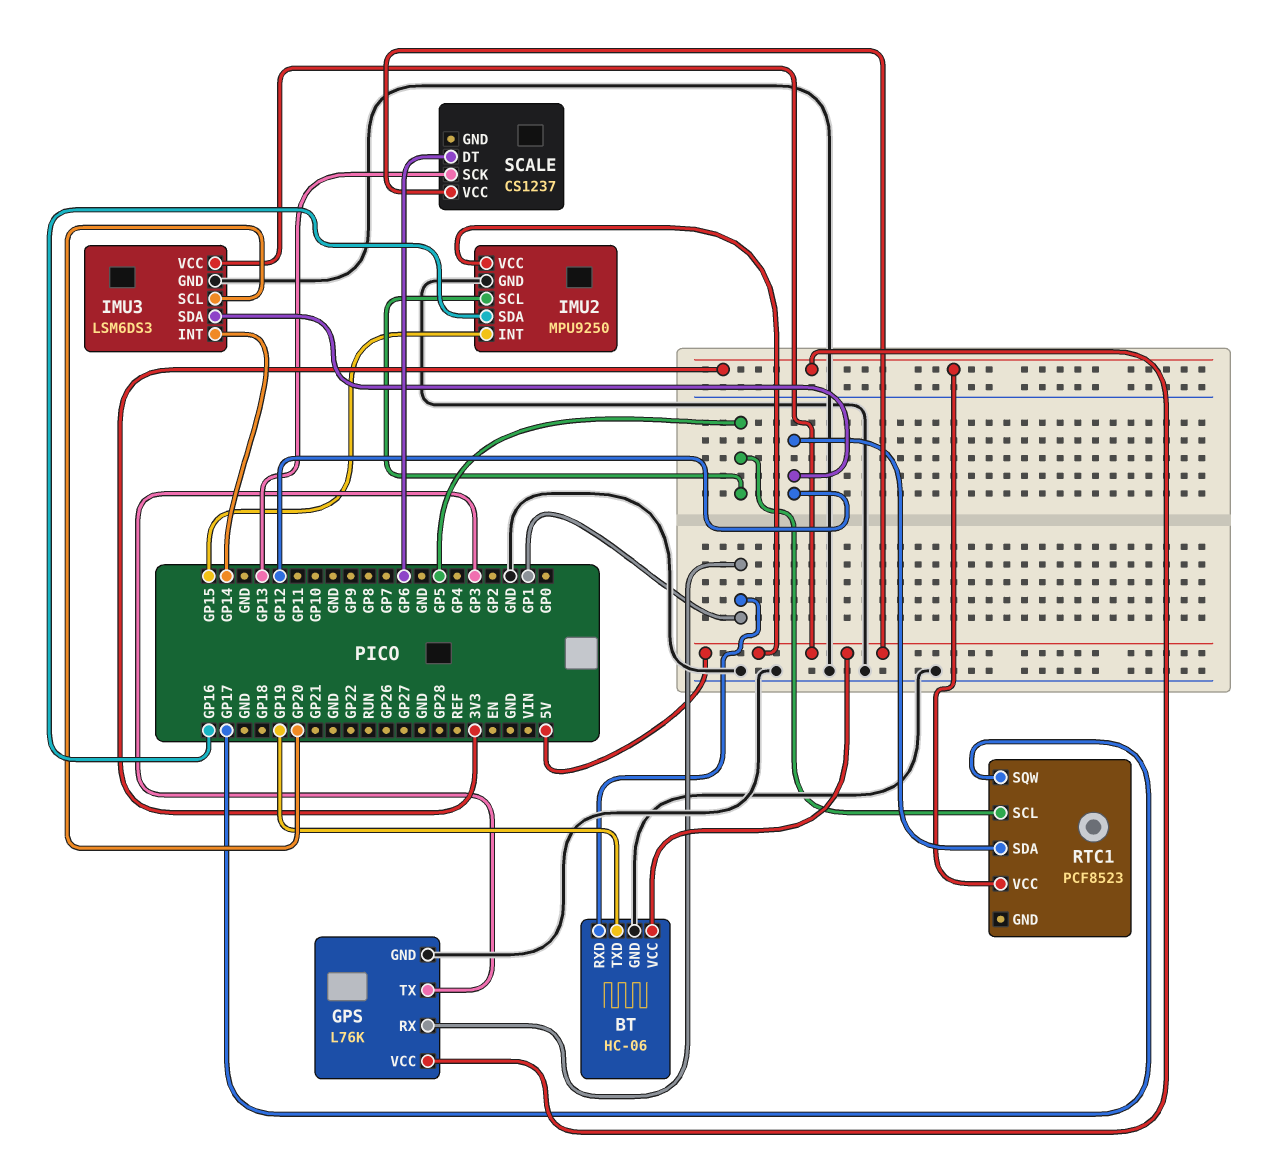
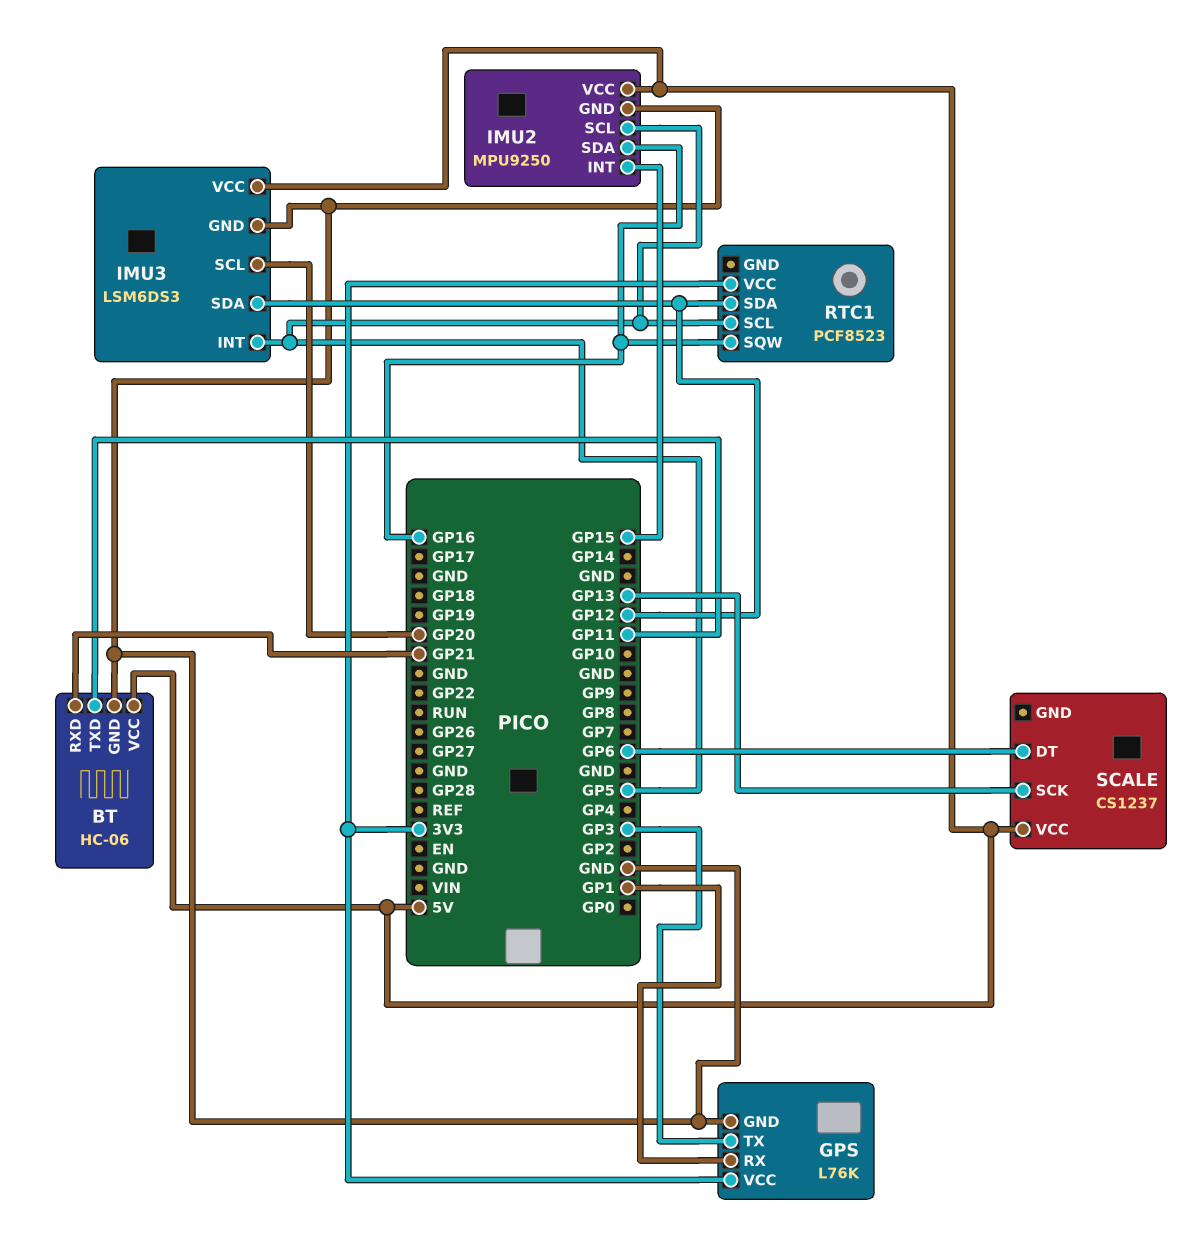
BT pin RXD: GP1 -> GP21
BT pin TXD: GP19 -> GP11
IMU3 pin INT: GP14 -> GP5
RTC1 pin SQW: GP17 -> GP16

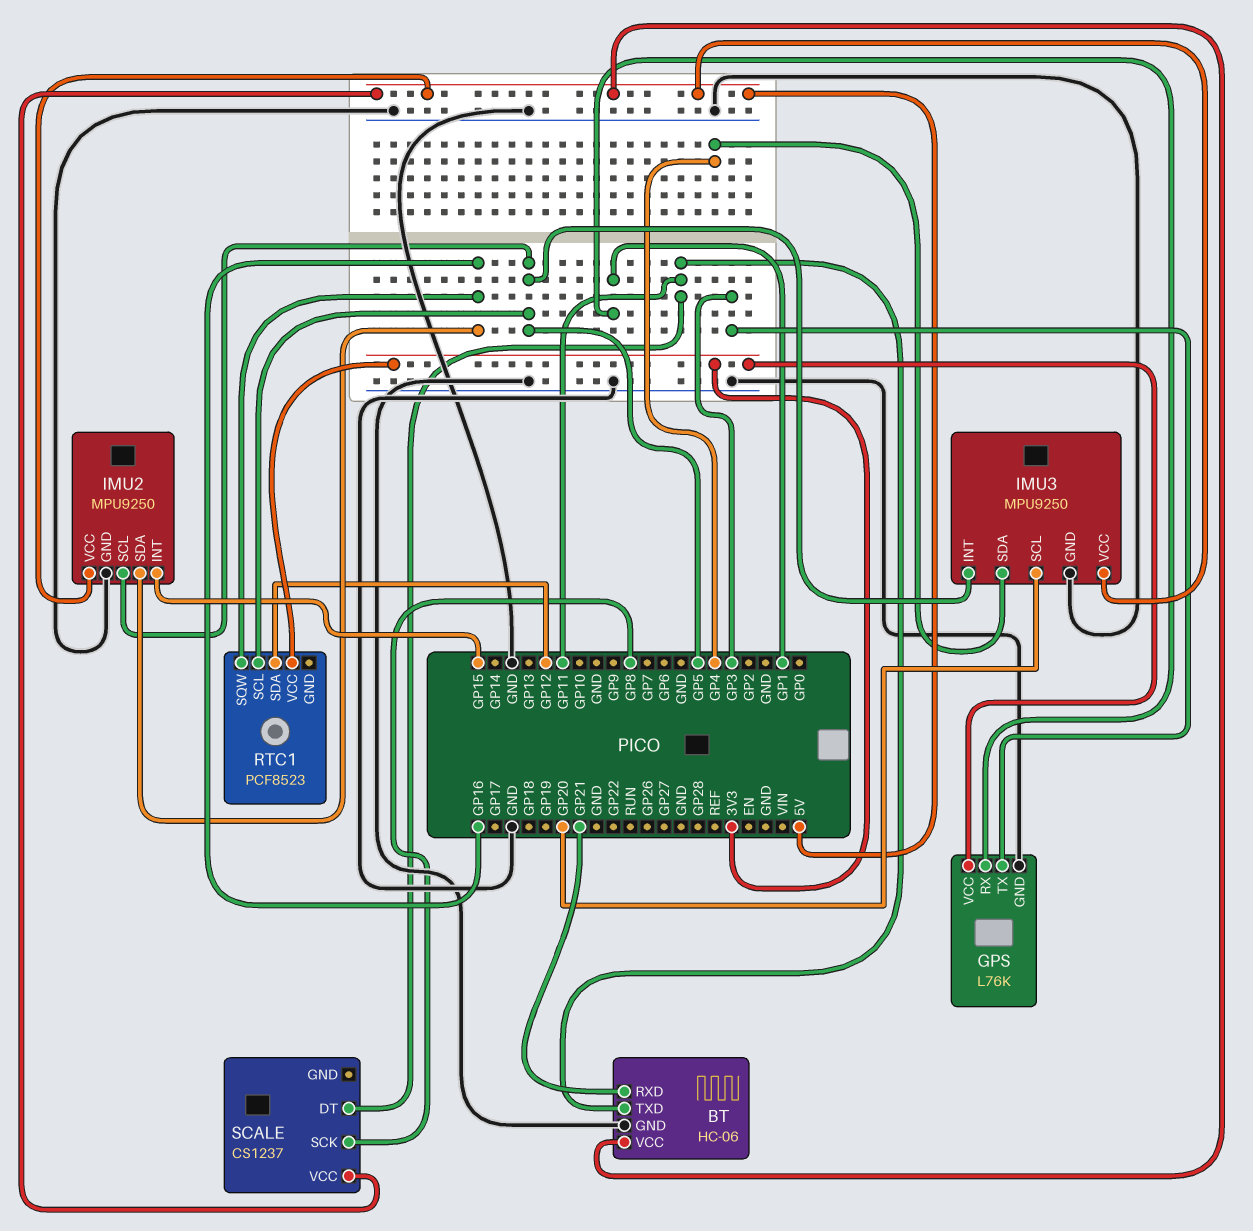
IMU3: LSM6DS3 -> MPU9250
IMU3 pin SDA: GP12 -> GP4
SCALE pin DT: GP6 -> GP11
SCALE pin SCK: GP13 -> GP8

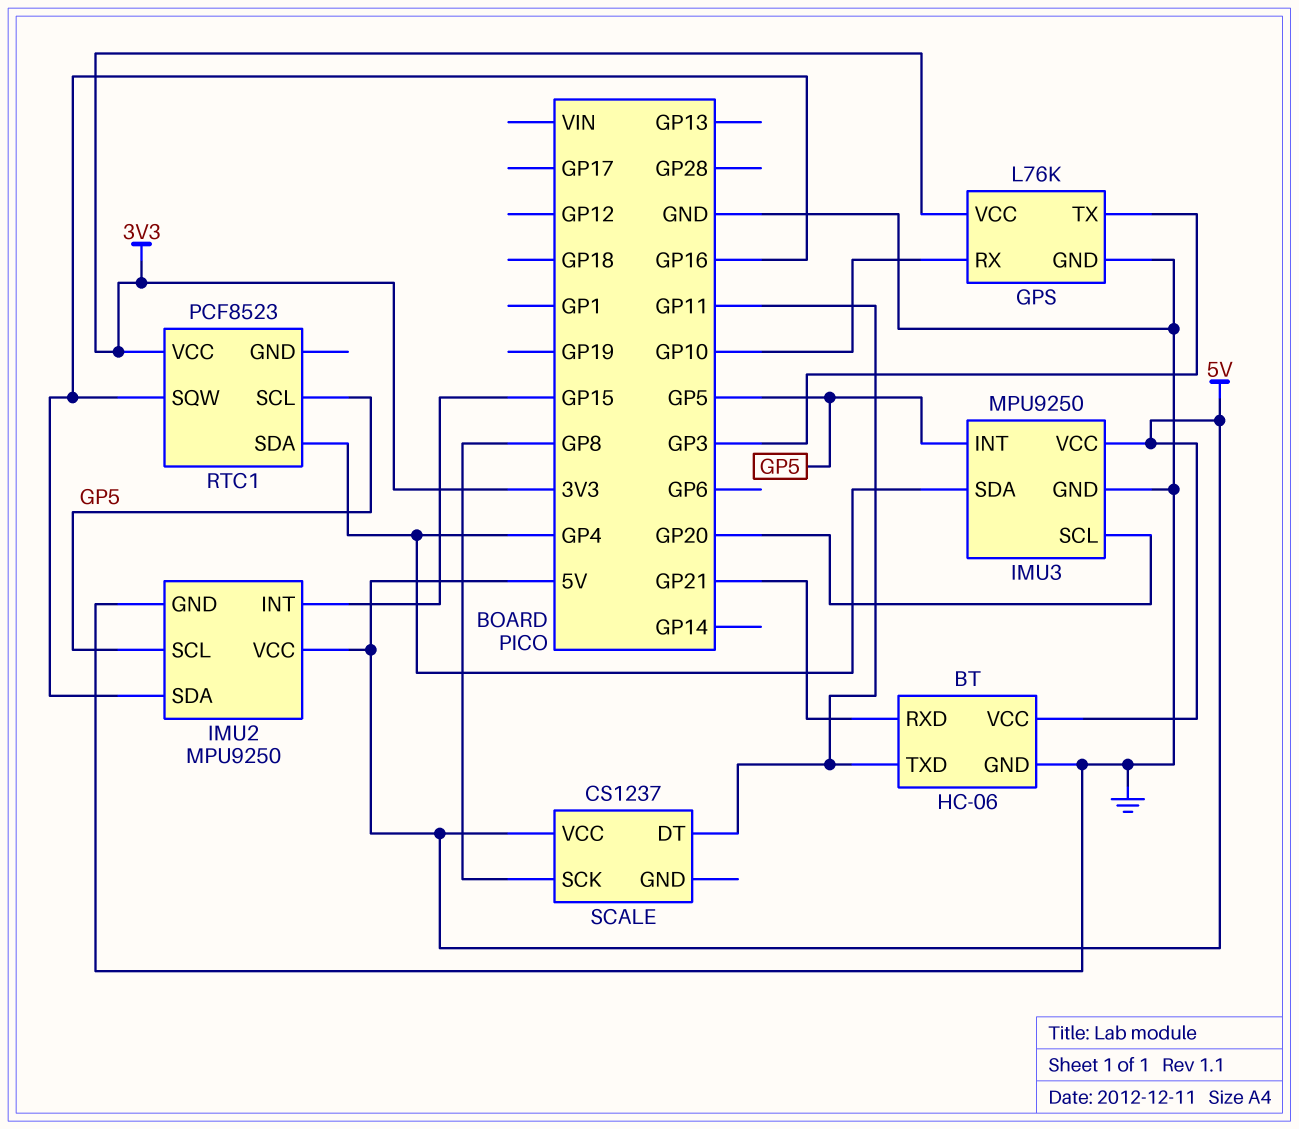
GPS pin RX: GP1 -> GP10
RTC1 pin SDA: GP12 -> GP4

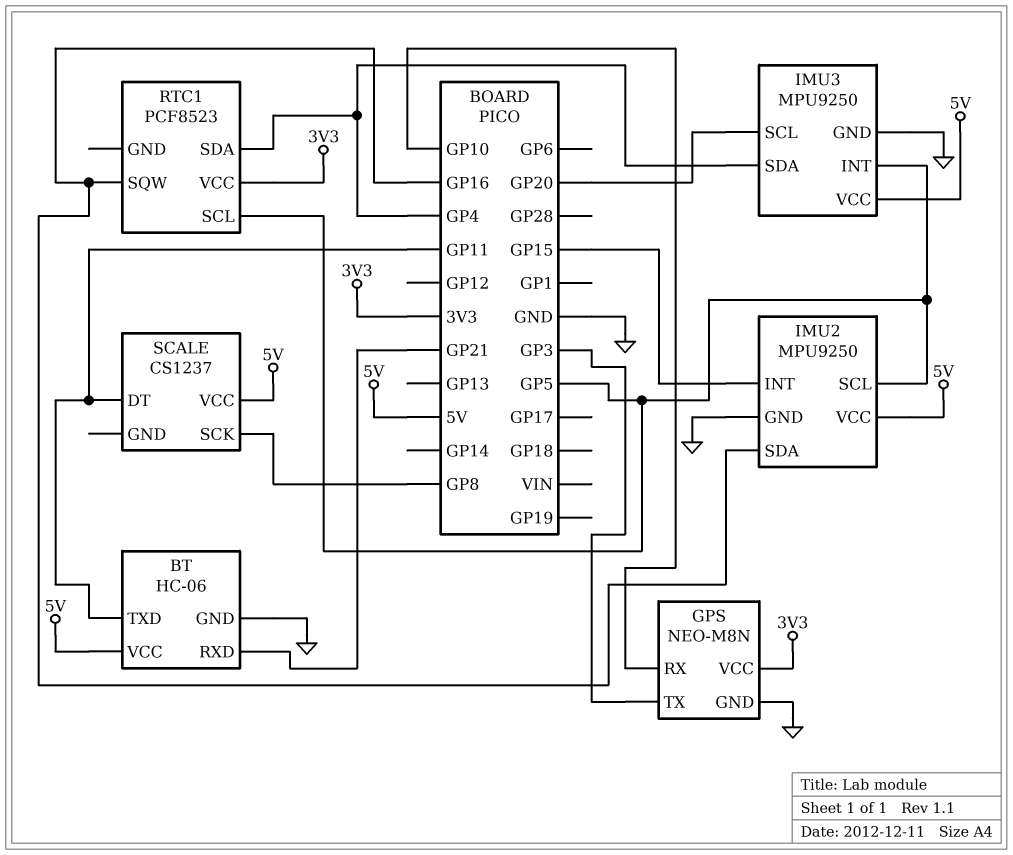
GPS: L76K -> NEO-M8N

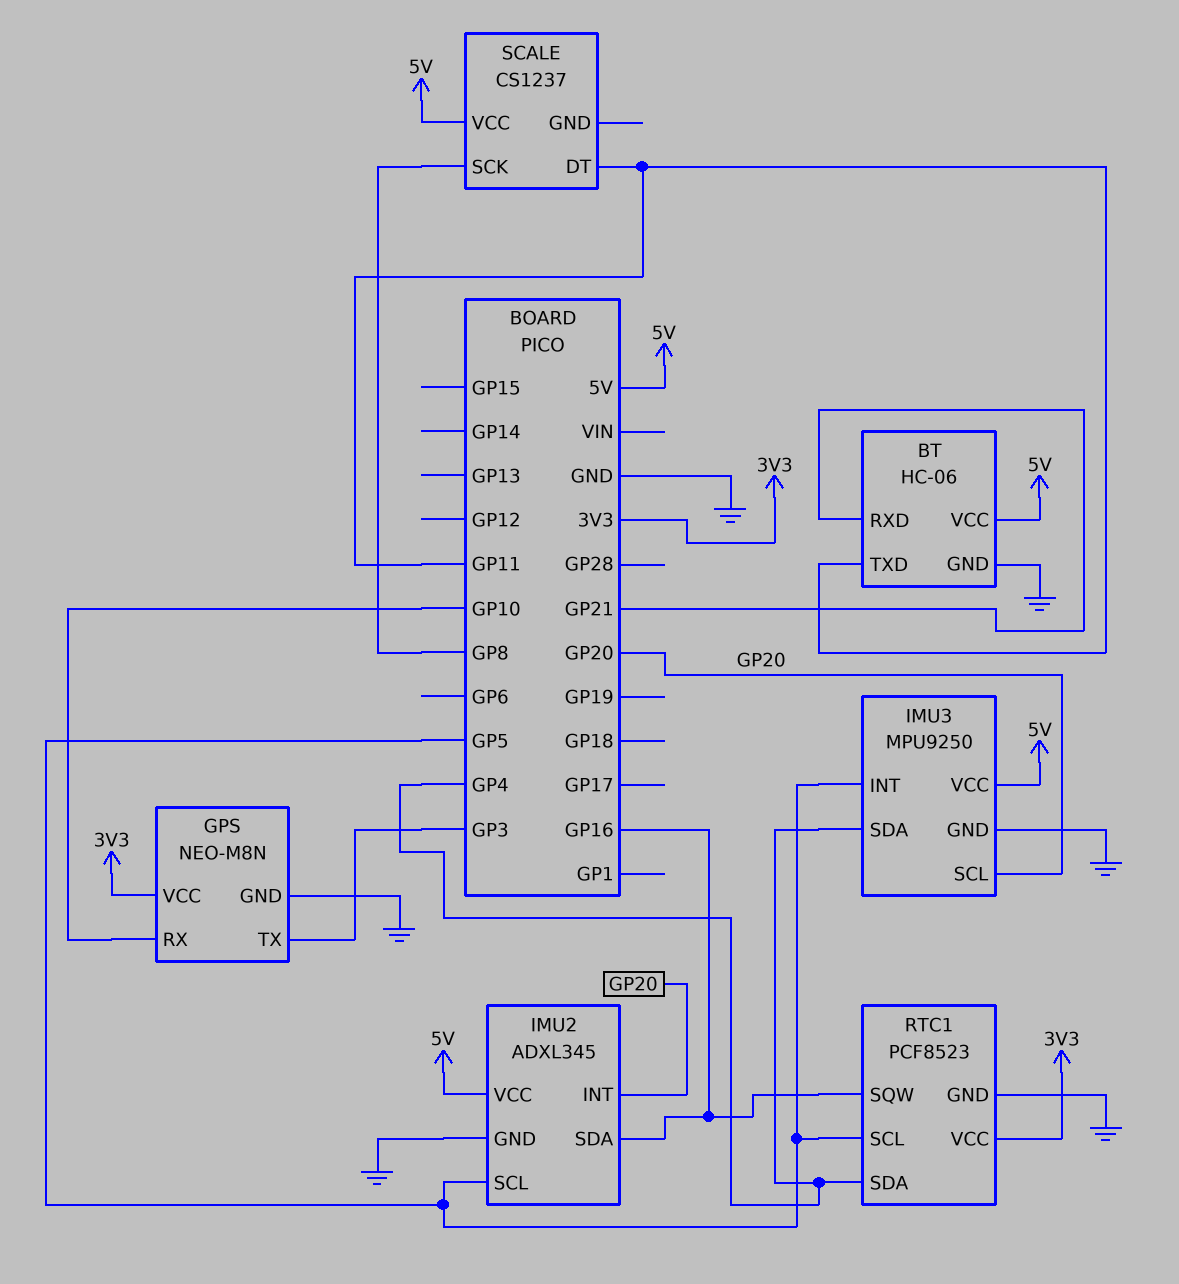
IMU2: MPU9250 -> ADXL345
IMU2 pin INT: GP15 -> GP20
RTC1 pin GND: none -> GND

